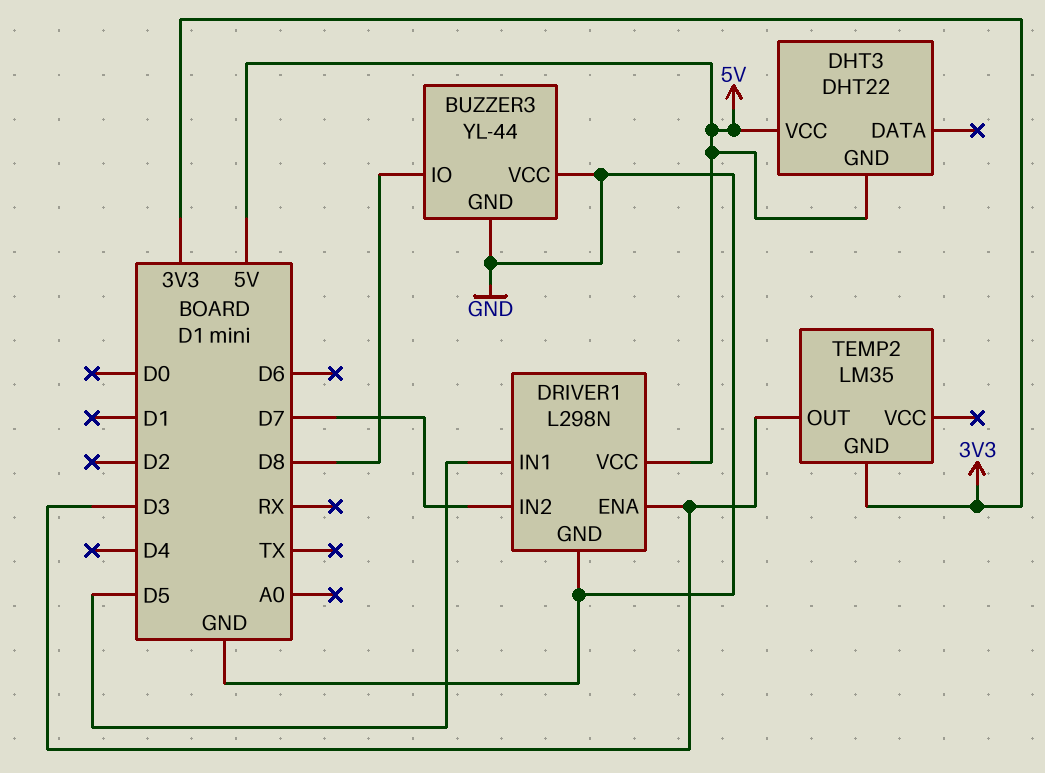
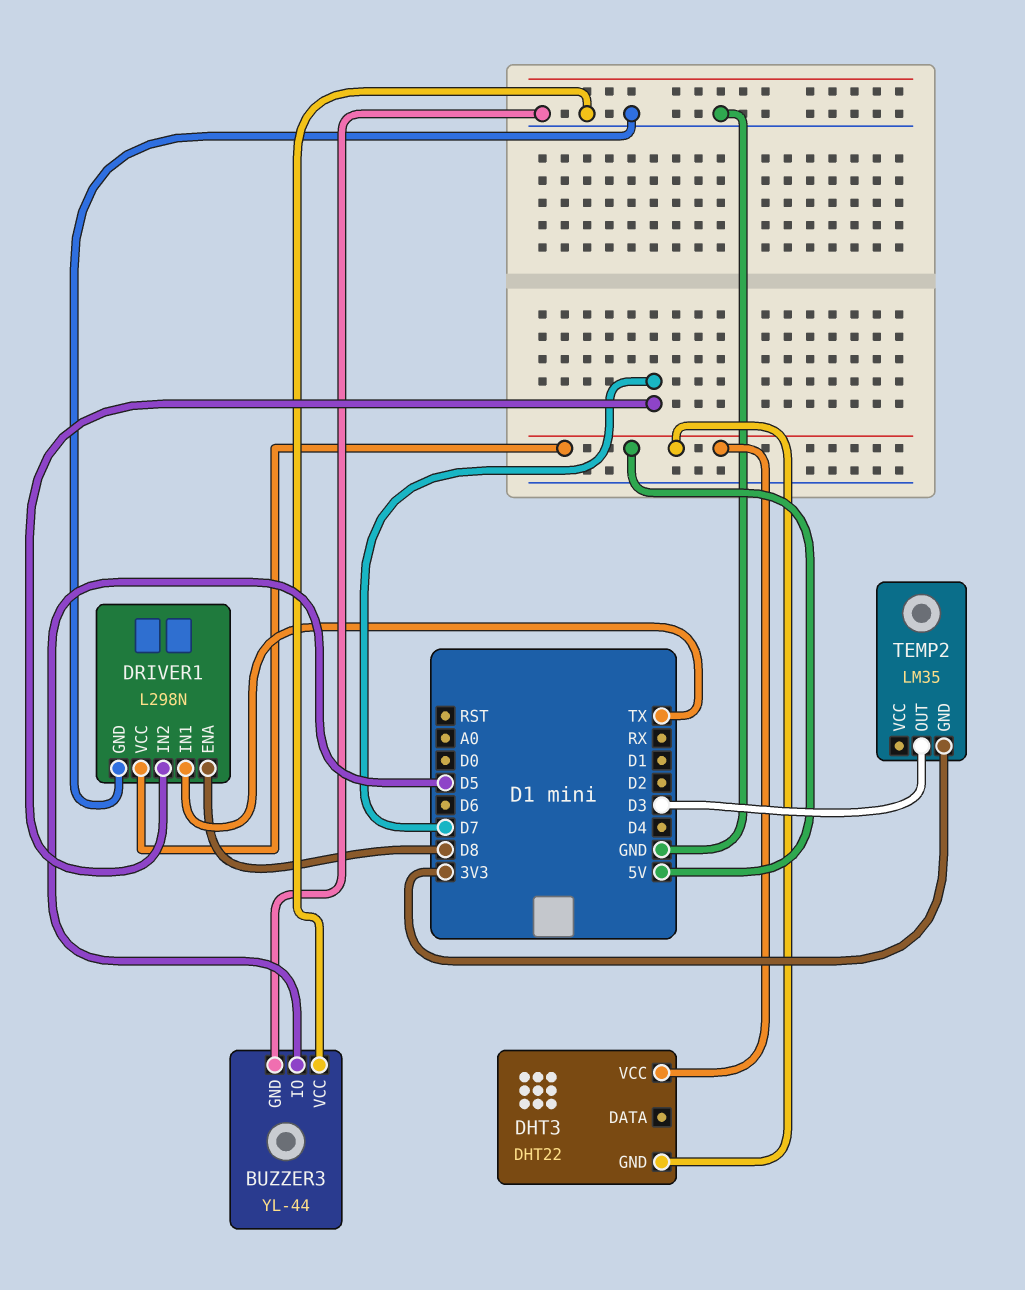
BUZZER3 pin IO: D8 -> D5
DRIVER1 pin ENA: D3 -> D8
DRIVER1 pin IN1: D5 -> TX

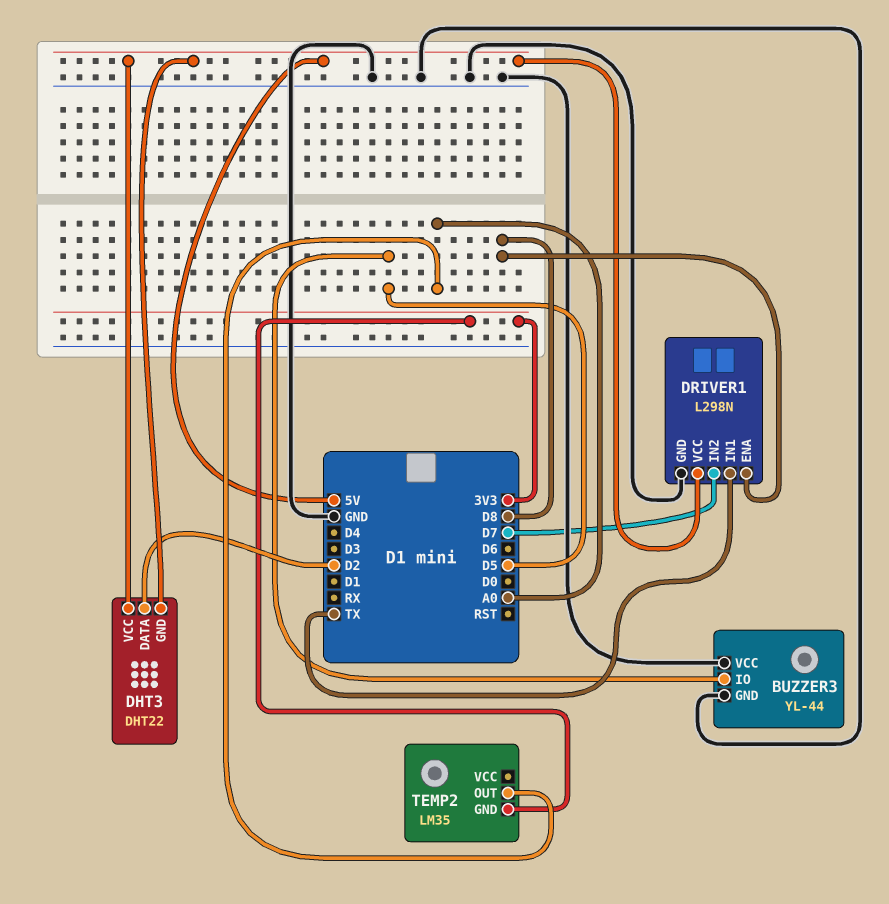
DHT3 pin DATA: none -> D2
TEMP2 pin OUT: D3 -> A0

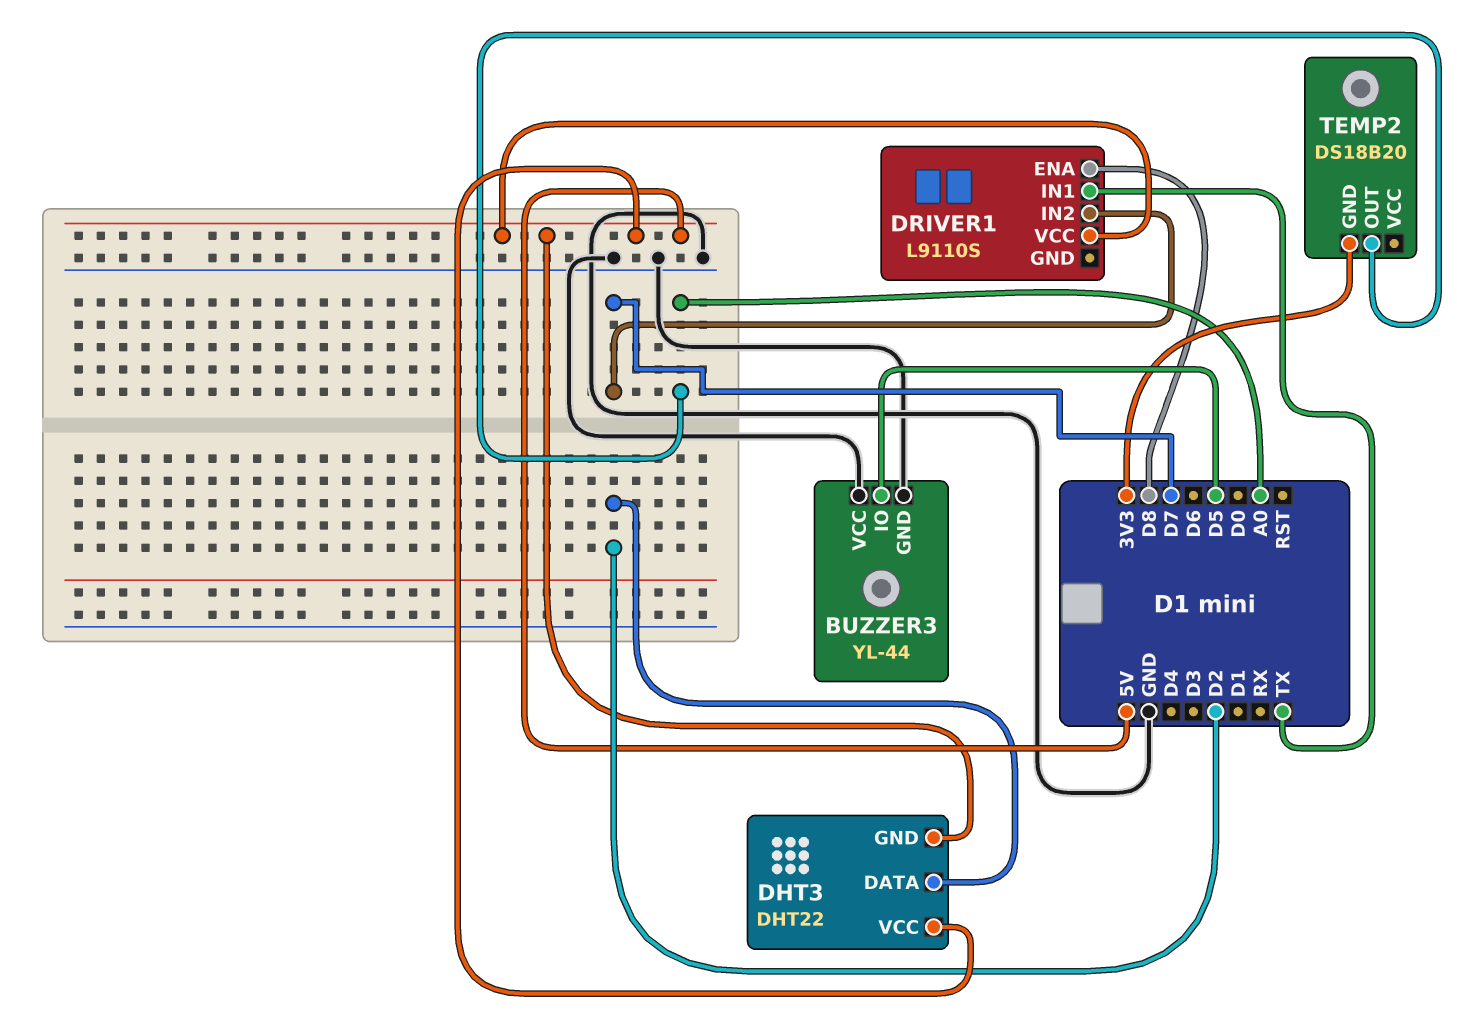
DRIVER1: L298N -> L9110S
DRIVER1 pin GND: GND -> none
TEMP2: LM35 -> DS18B20

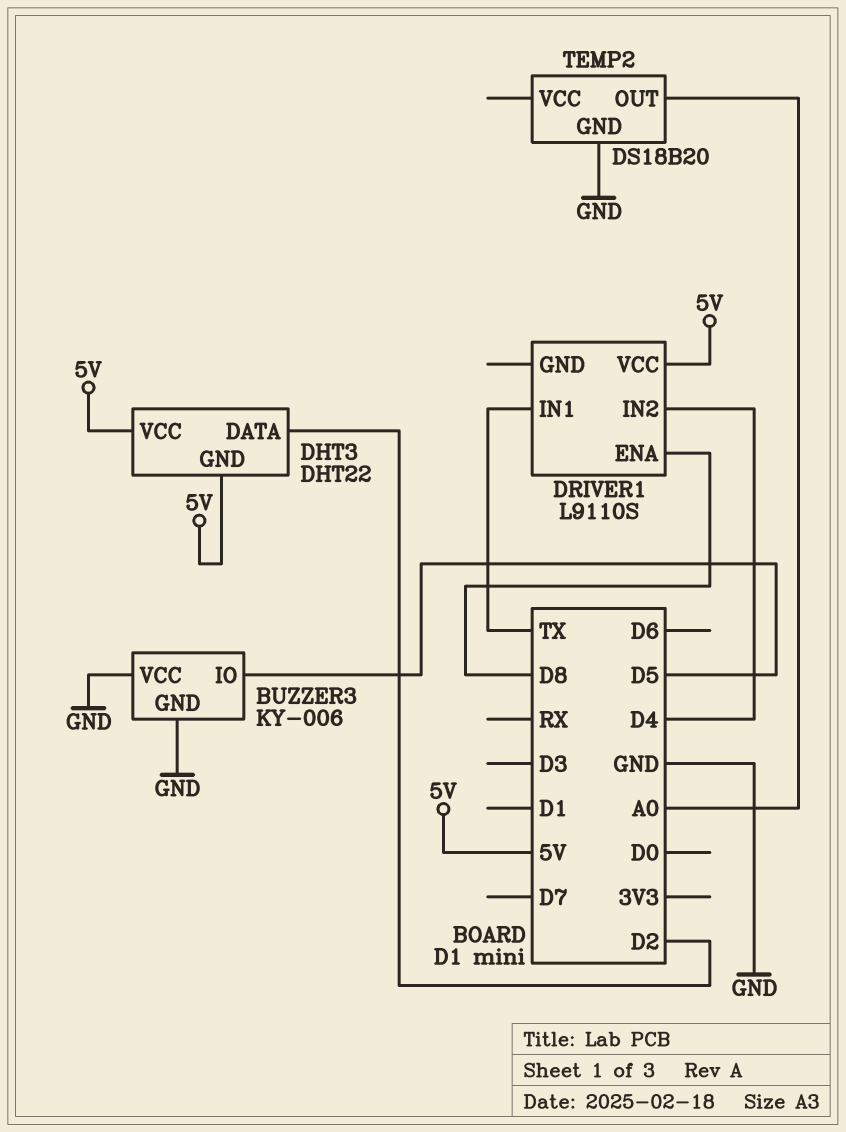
BUZZER3: YL-44 -> KY-006
DRIVER1 pin IN2: D7 -> D4
TEMP2 pin GND: 3V3 -> GND

